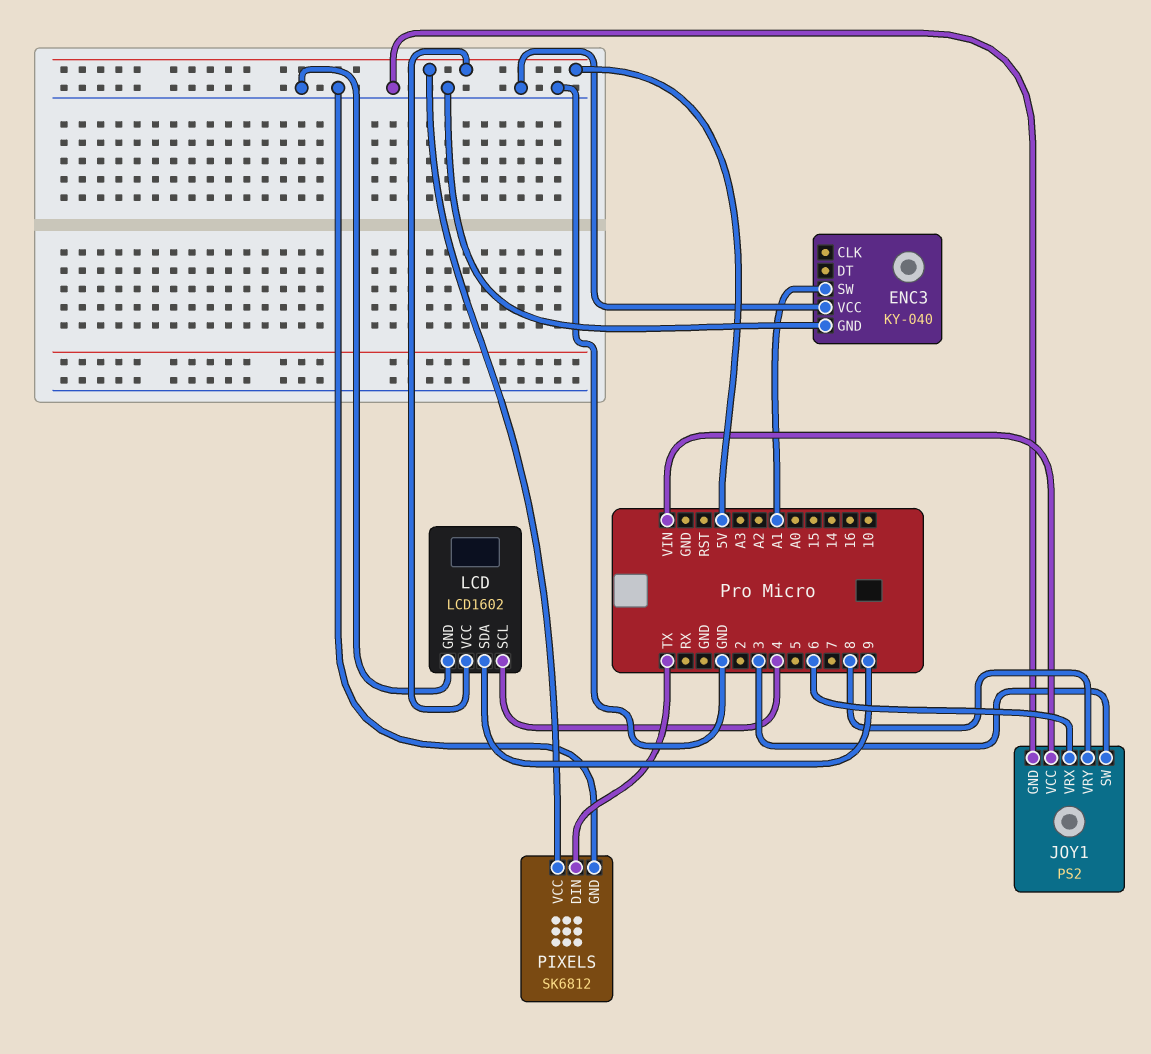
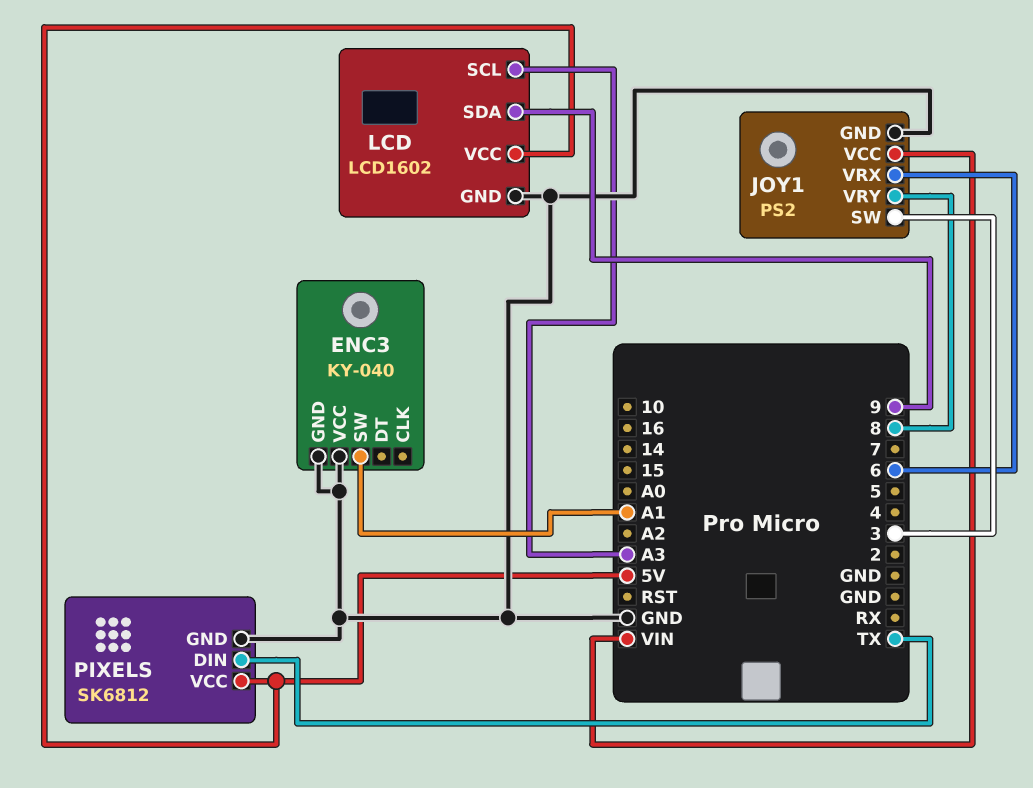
LCD pin SCL: 4 -> A3

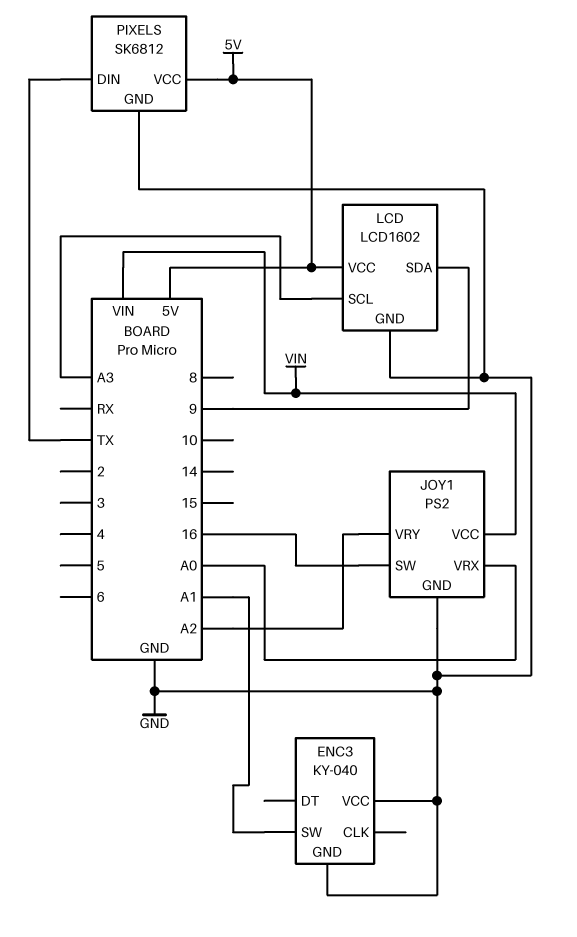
JOY1 pin SW: 3 -> 16
JOY1 pin VRX: 6 -> A0
JOY1 pin VRY: 8 -> A2

